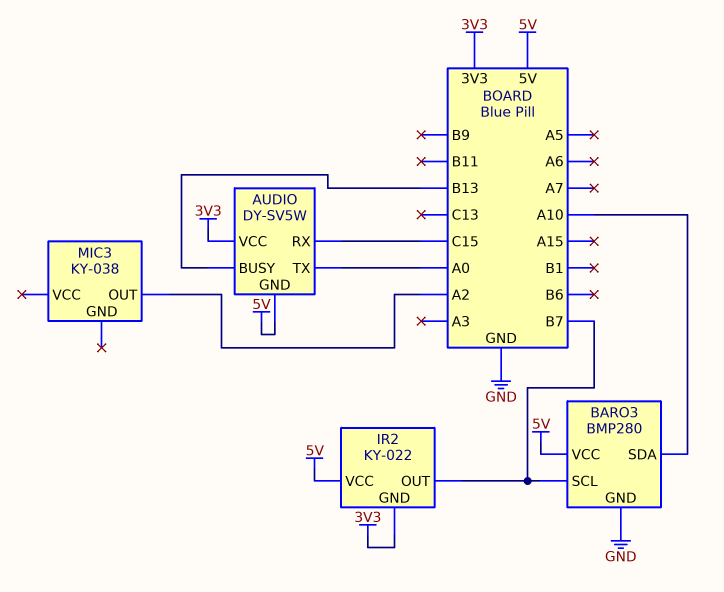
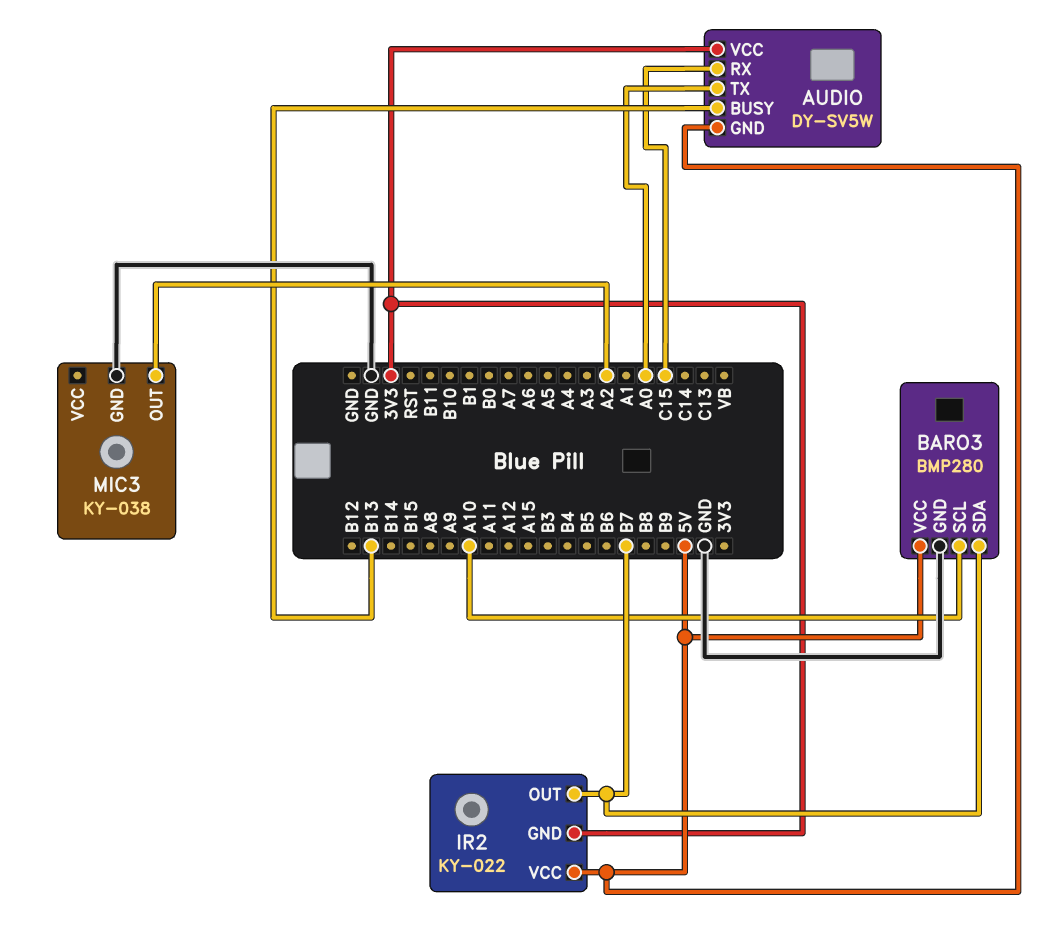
BARO3 pin SCL: B7 -> A10
BARO3 pin SDA: A10 -> B7
MIC3 pin GND: none -> GND

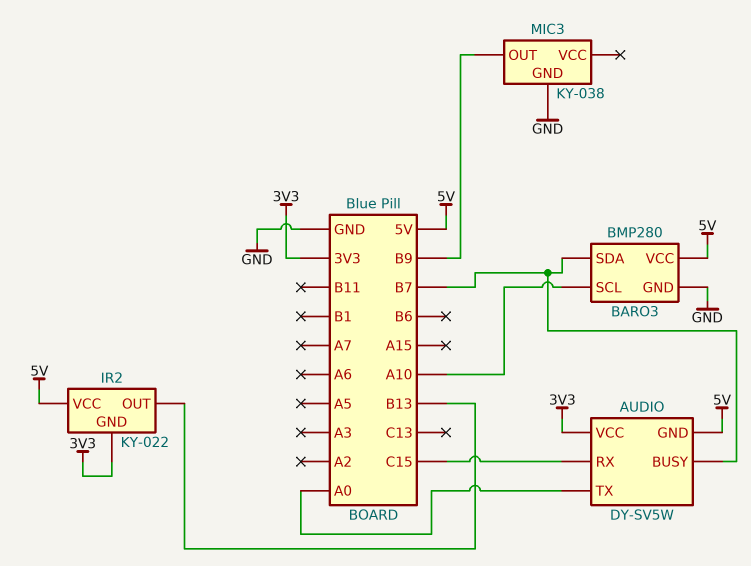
AUDIO pin BUSY: B13 -> B7
IR2 pin OUT: B7 -> B13
MIC3 pin OUT: A2 -> B9

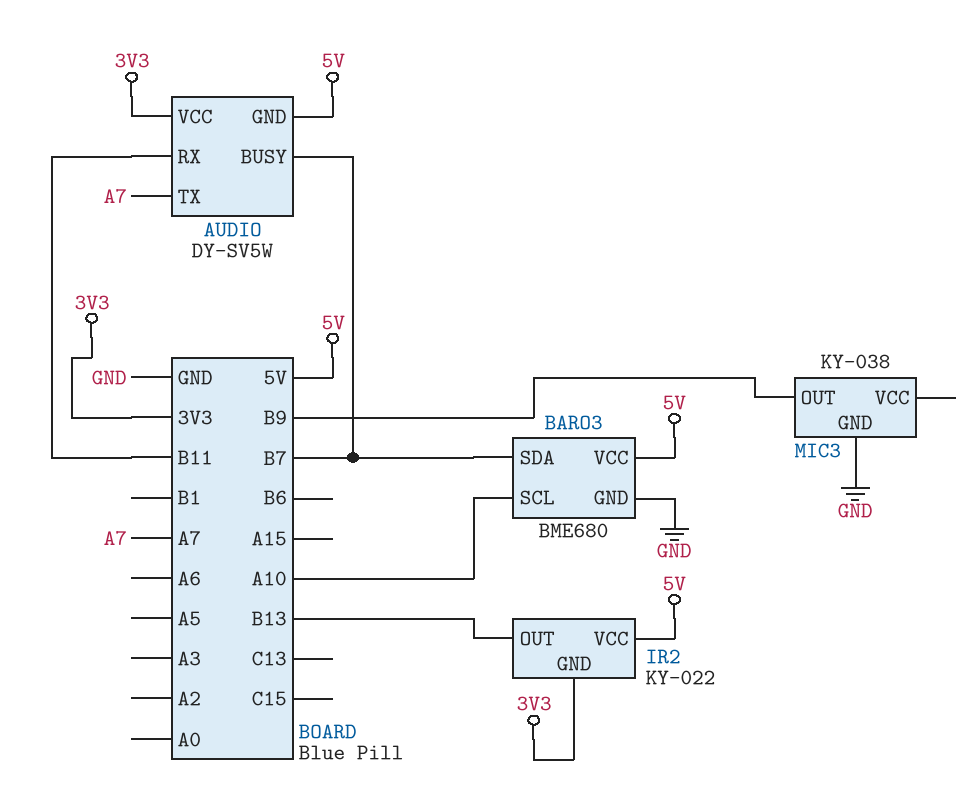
AUDIO pin RX: C15 -> B11
AUDIO pin TX: A0 -> A7
BARO3: BMP280 -> BME680

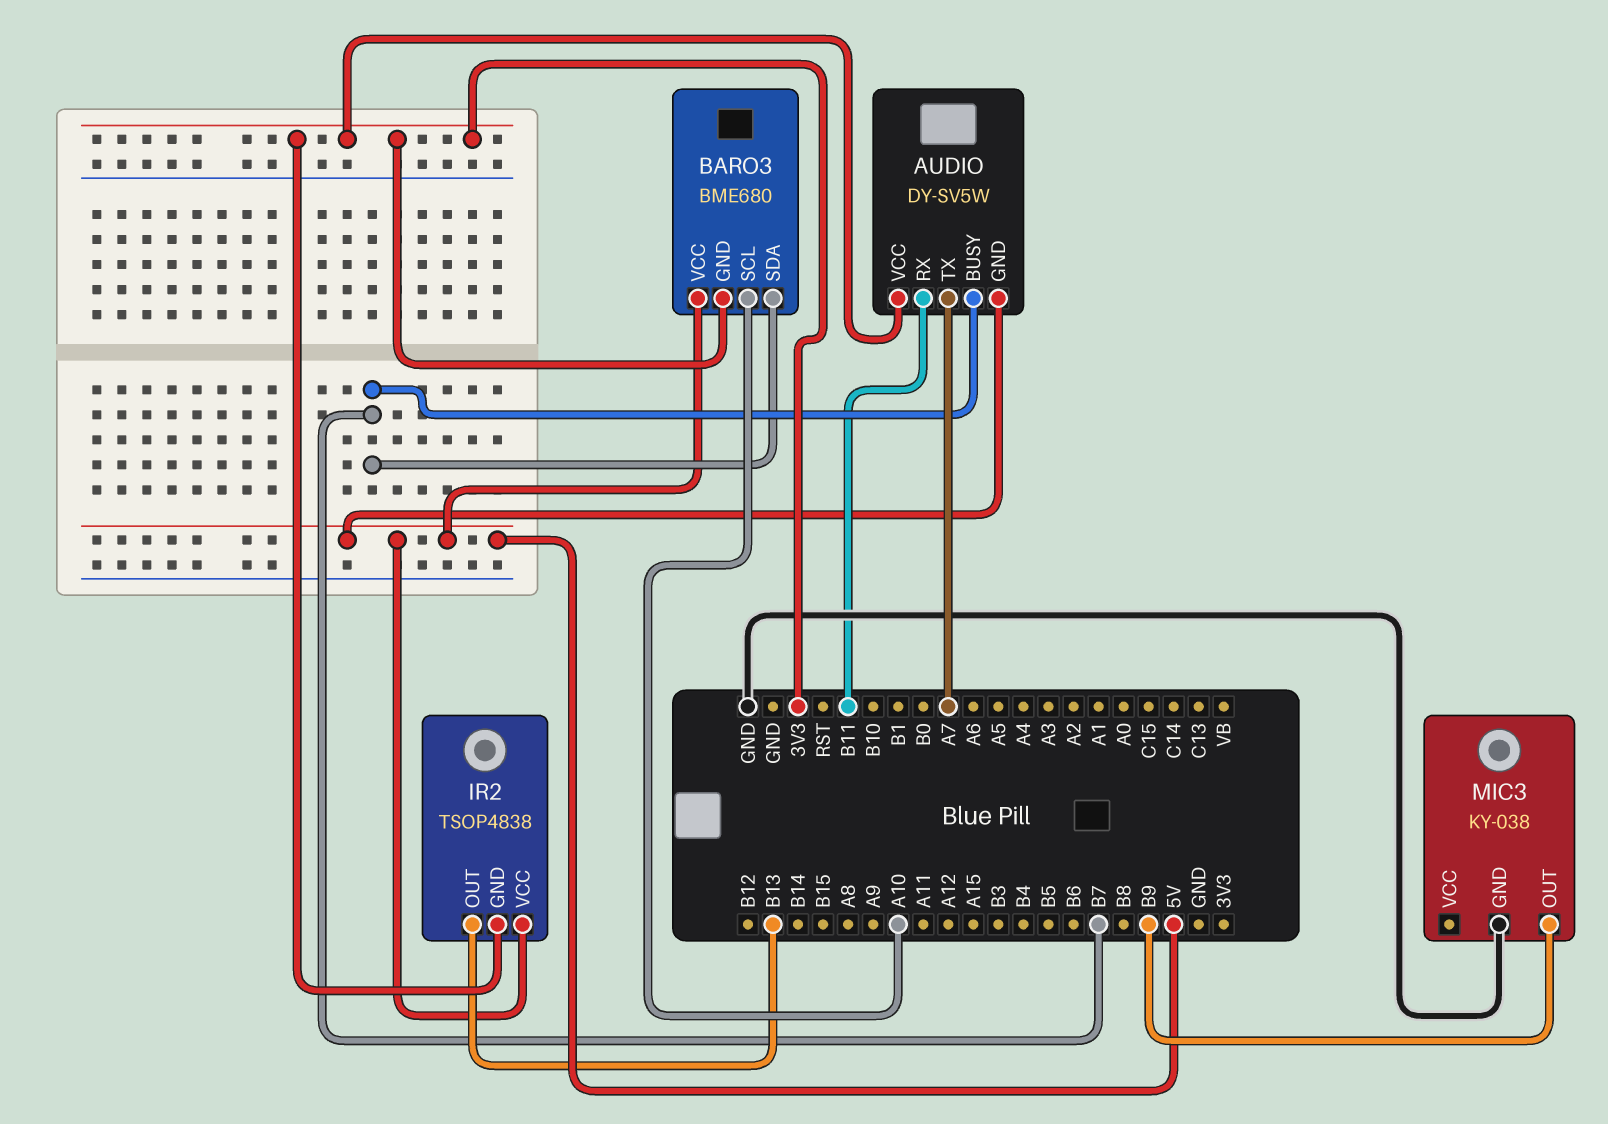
BARO3 pin GND: GND -> 3V3
IR2: KY-022 -> TSOP4838

